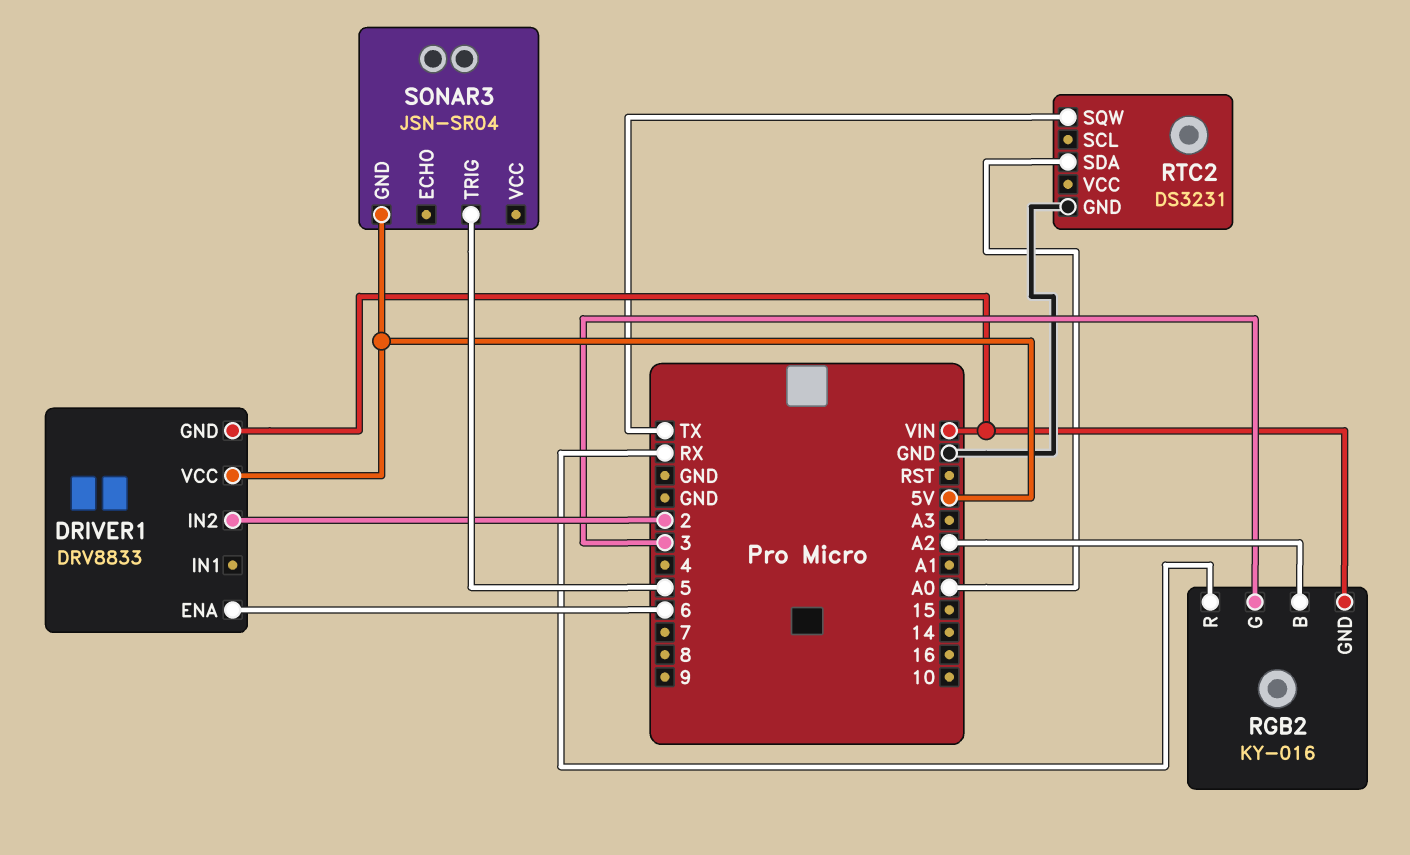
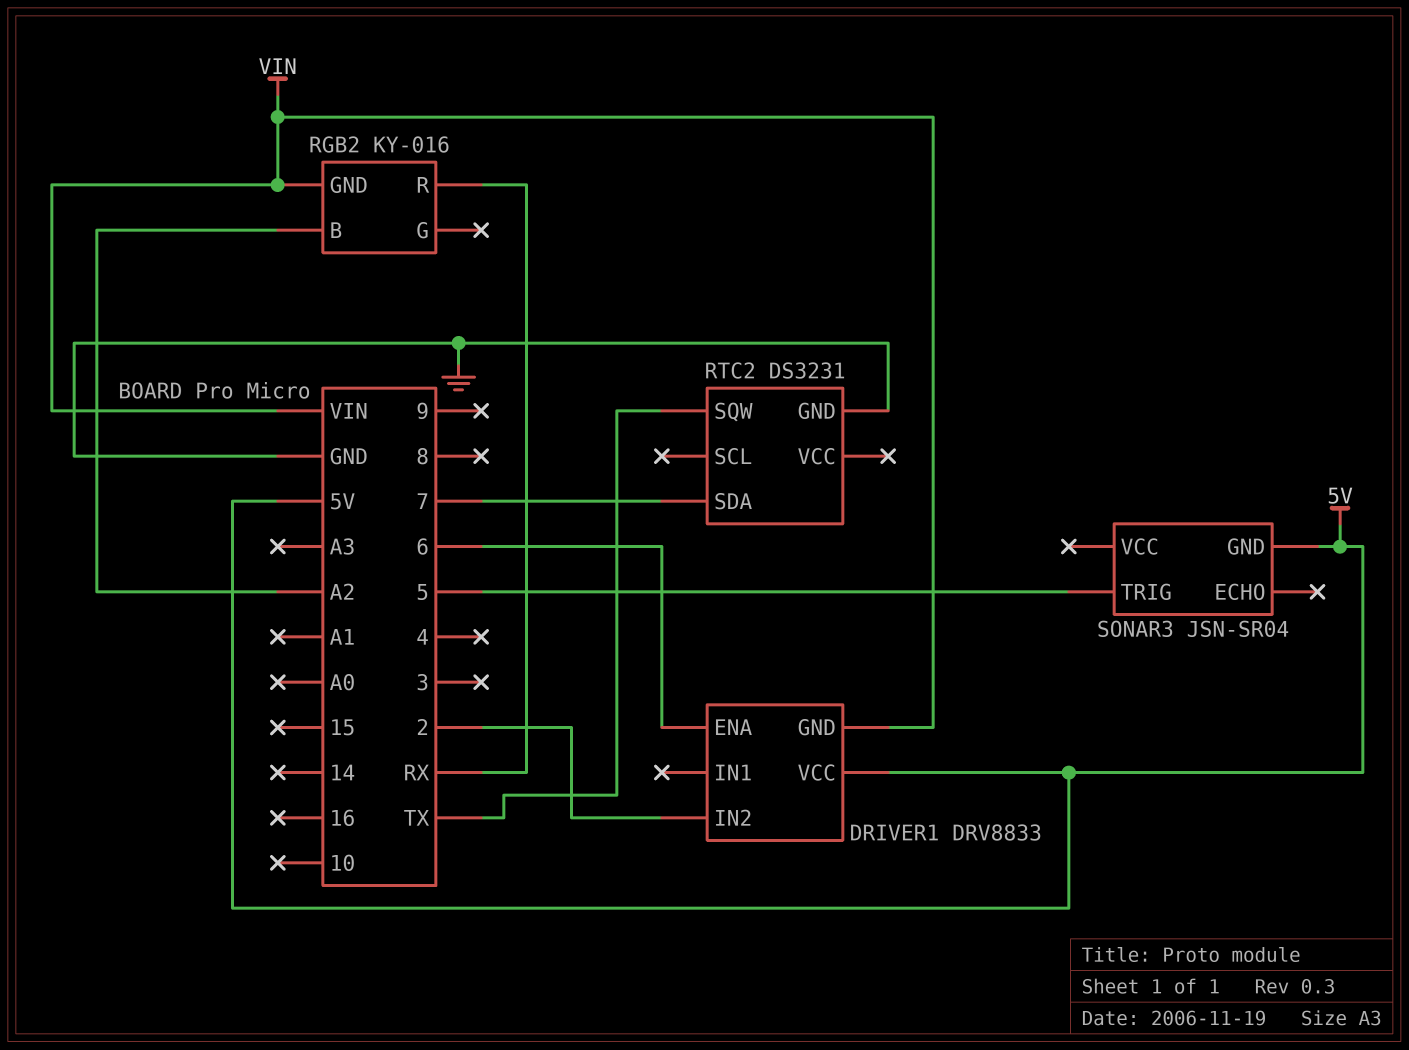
RGB2 pin G: 3 -> none
RTC2 pin SDA: A0 -> 7

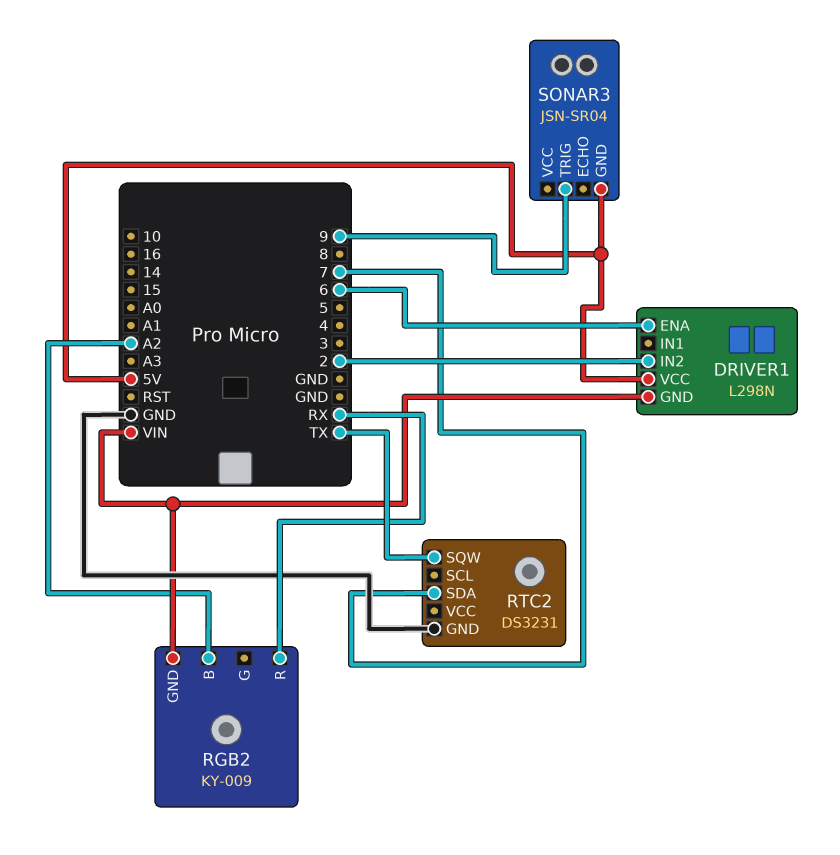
DRIVER1: DRV8833 -> L298N
RGB2: KY-016 -> KY-009
SONAR3 pin TRIG: 5 -> 9

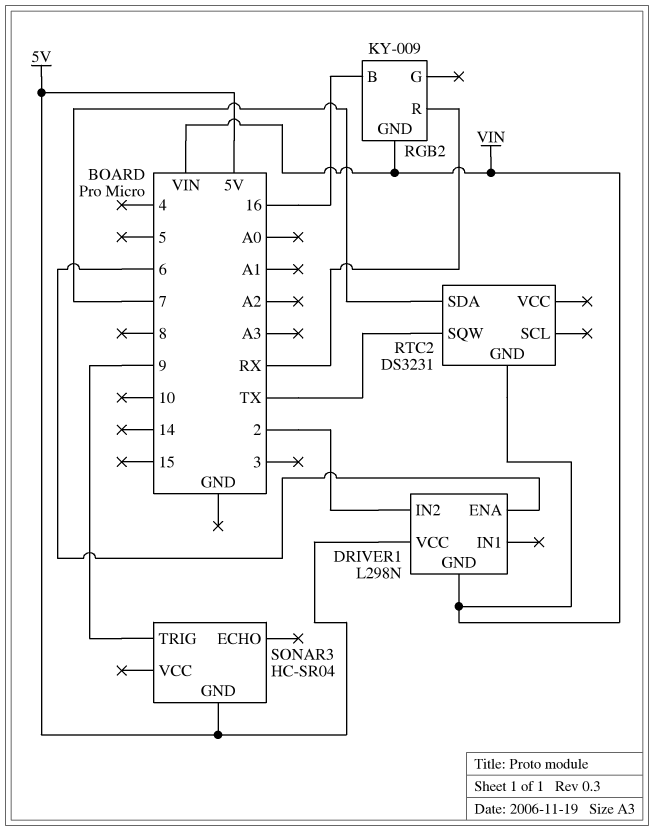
RGB2 pin B: A2 -> 16
RTC2 pin GND: GND -> VIN
SONAR3: JSN-SR04 -> HC-SR04

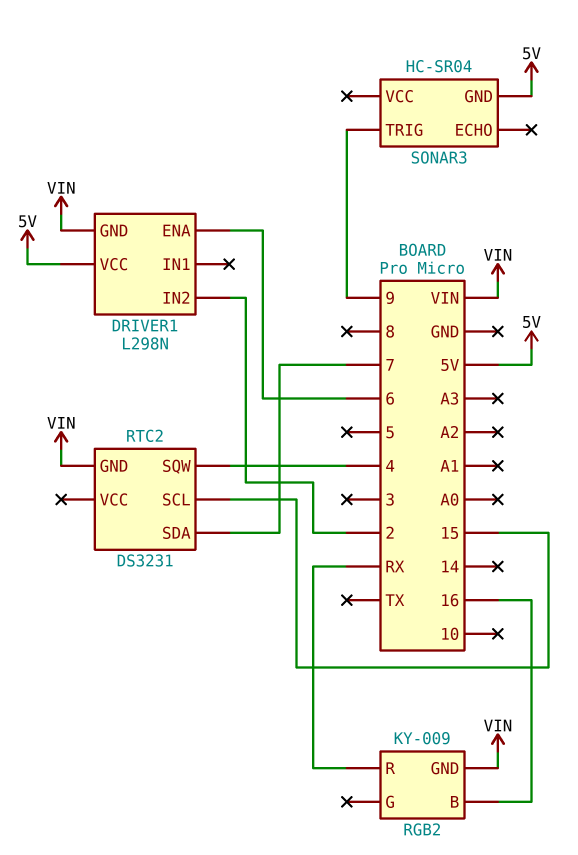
RTC2 pin SCL: none -> 15
RTC2 pin SQW: TX -> 4

